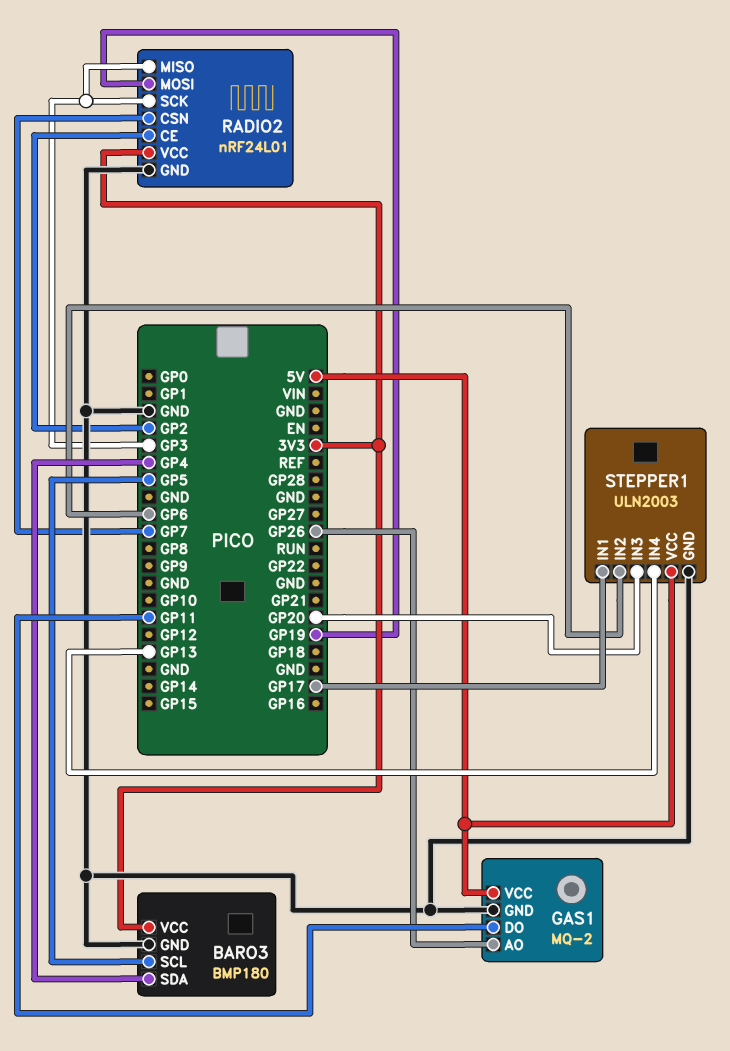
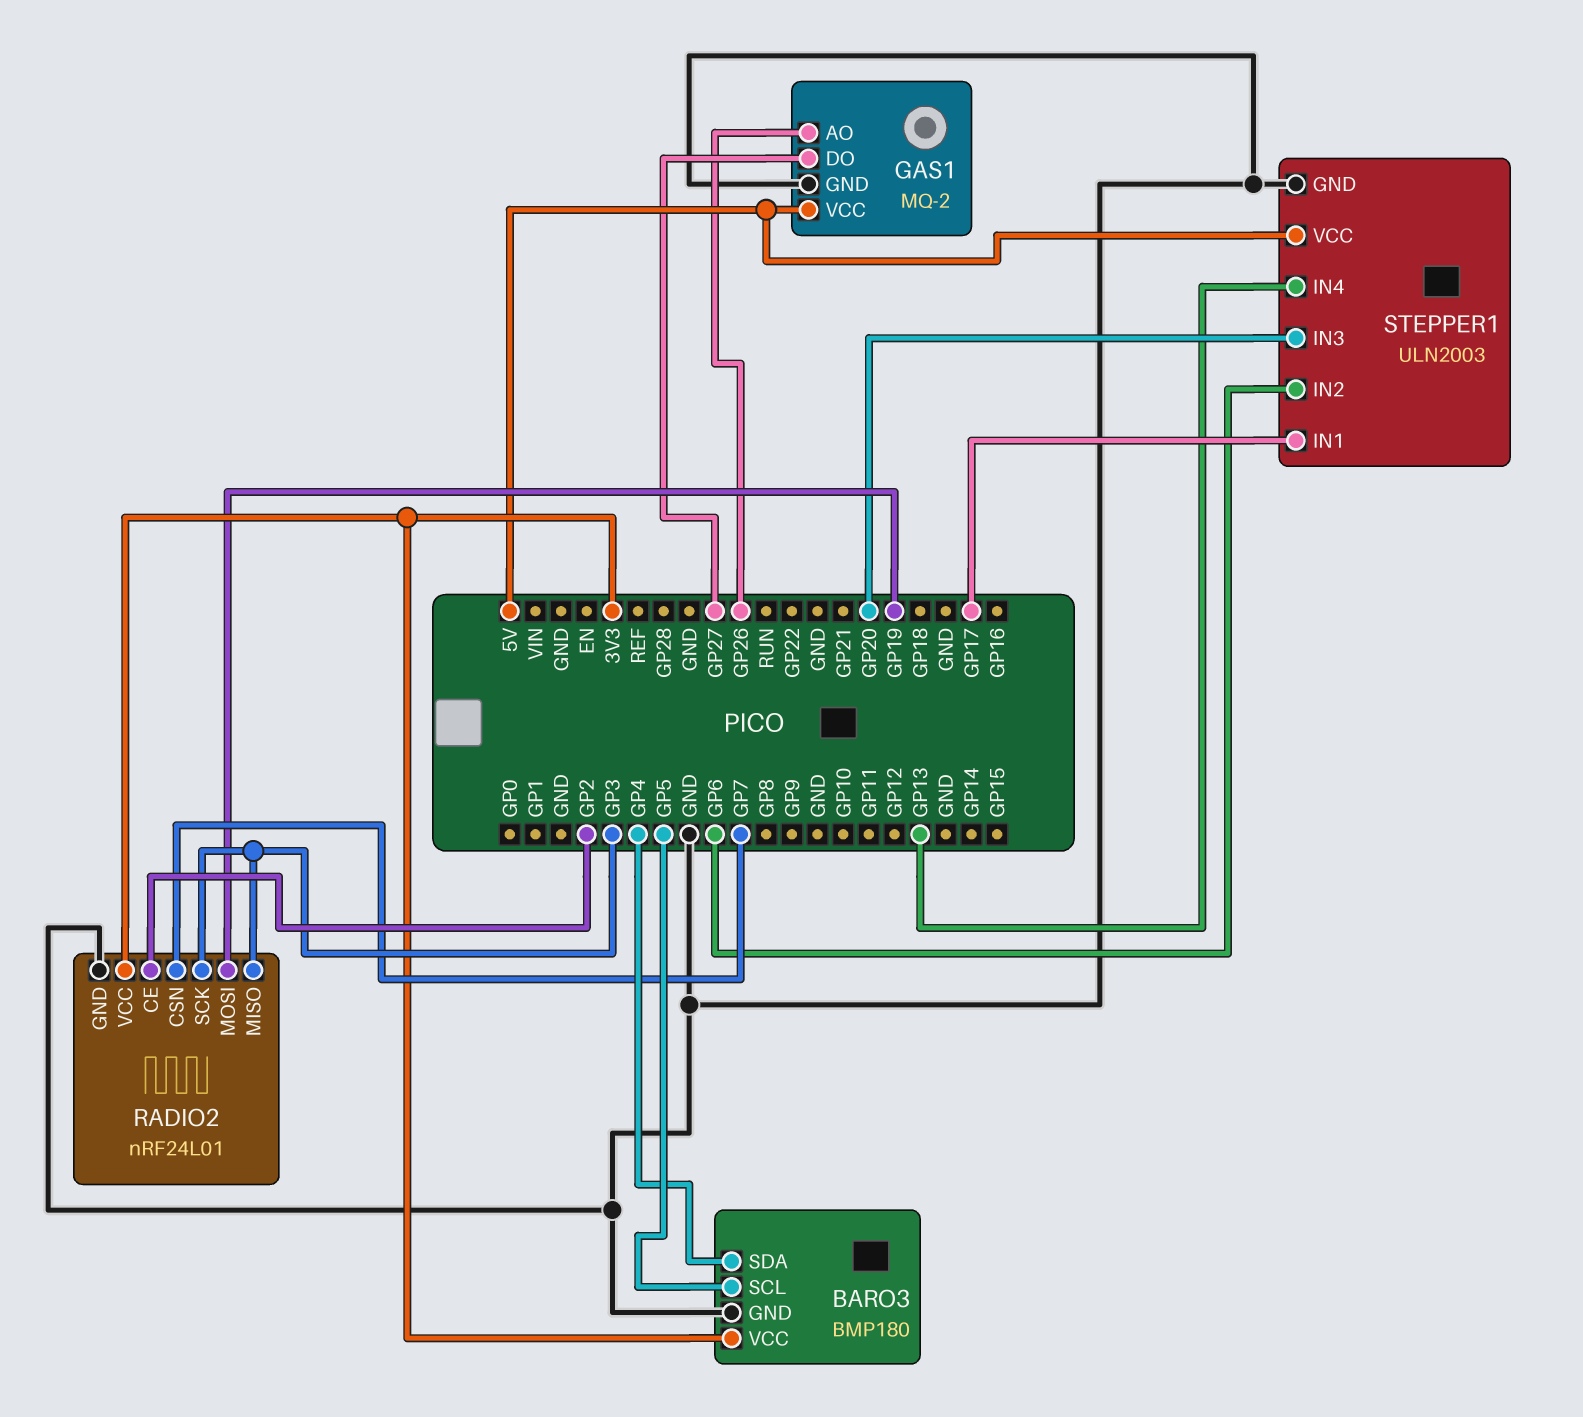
GAS1 pin DO: GP11 -> GP27

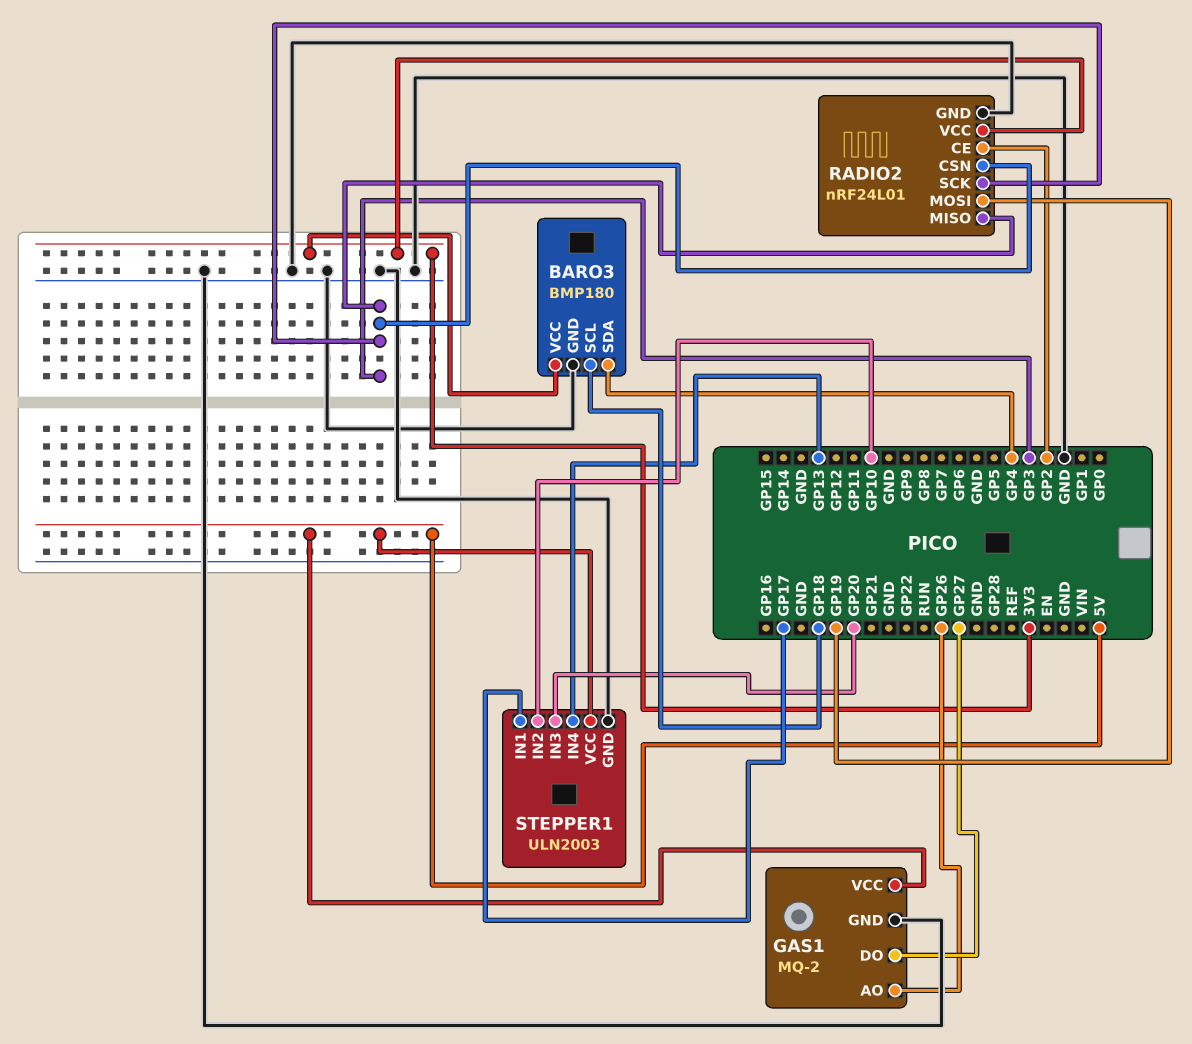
BARO3 pin SCL: GP5 -> GP18
RADIO2 pin CSN: GP7 -> GP3
STEPPER1 pin IN2: GP6 -> GP10

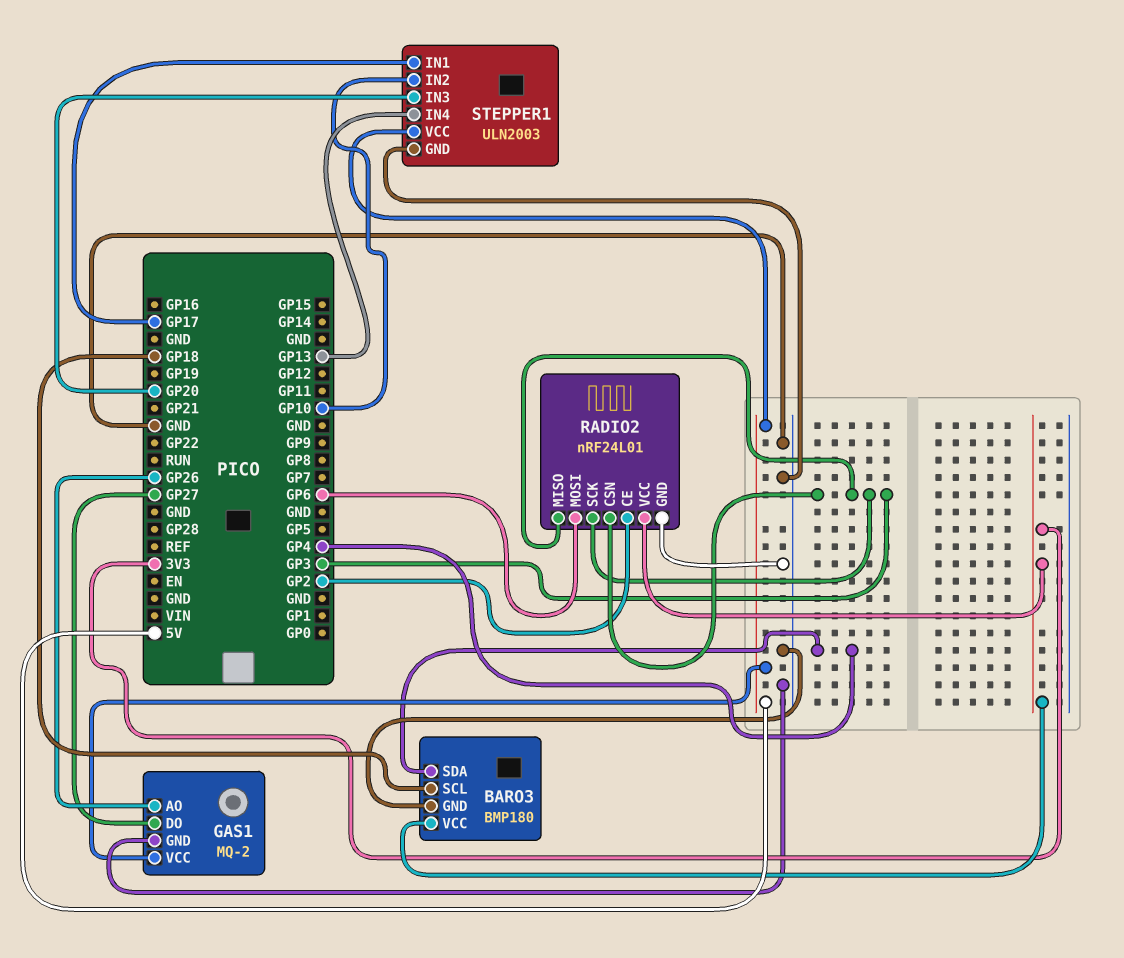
RADIO2 pin MOSI: GP19 -> GP6

